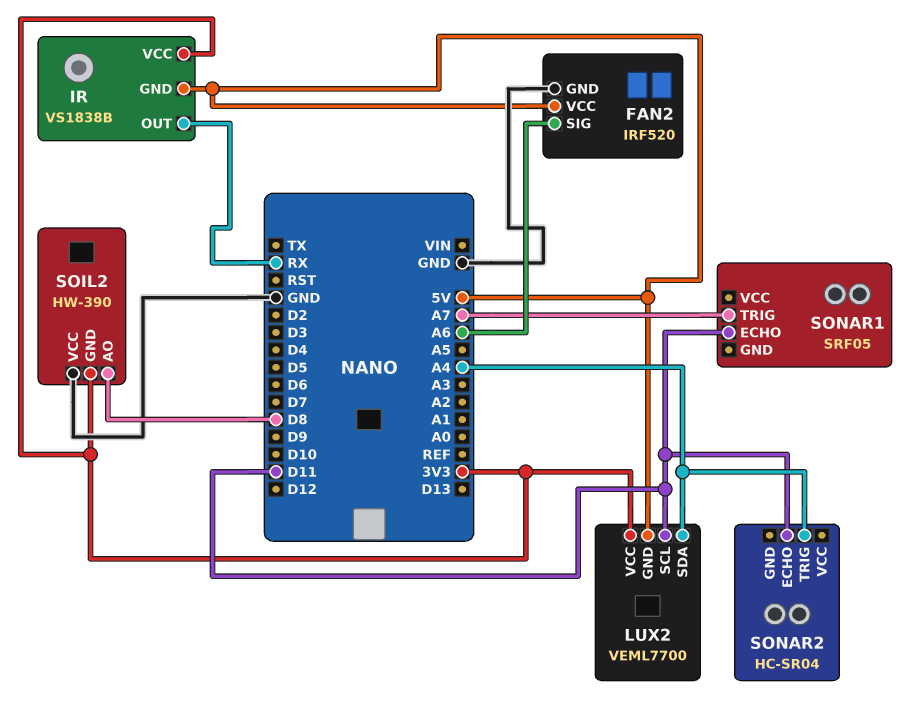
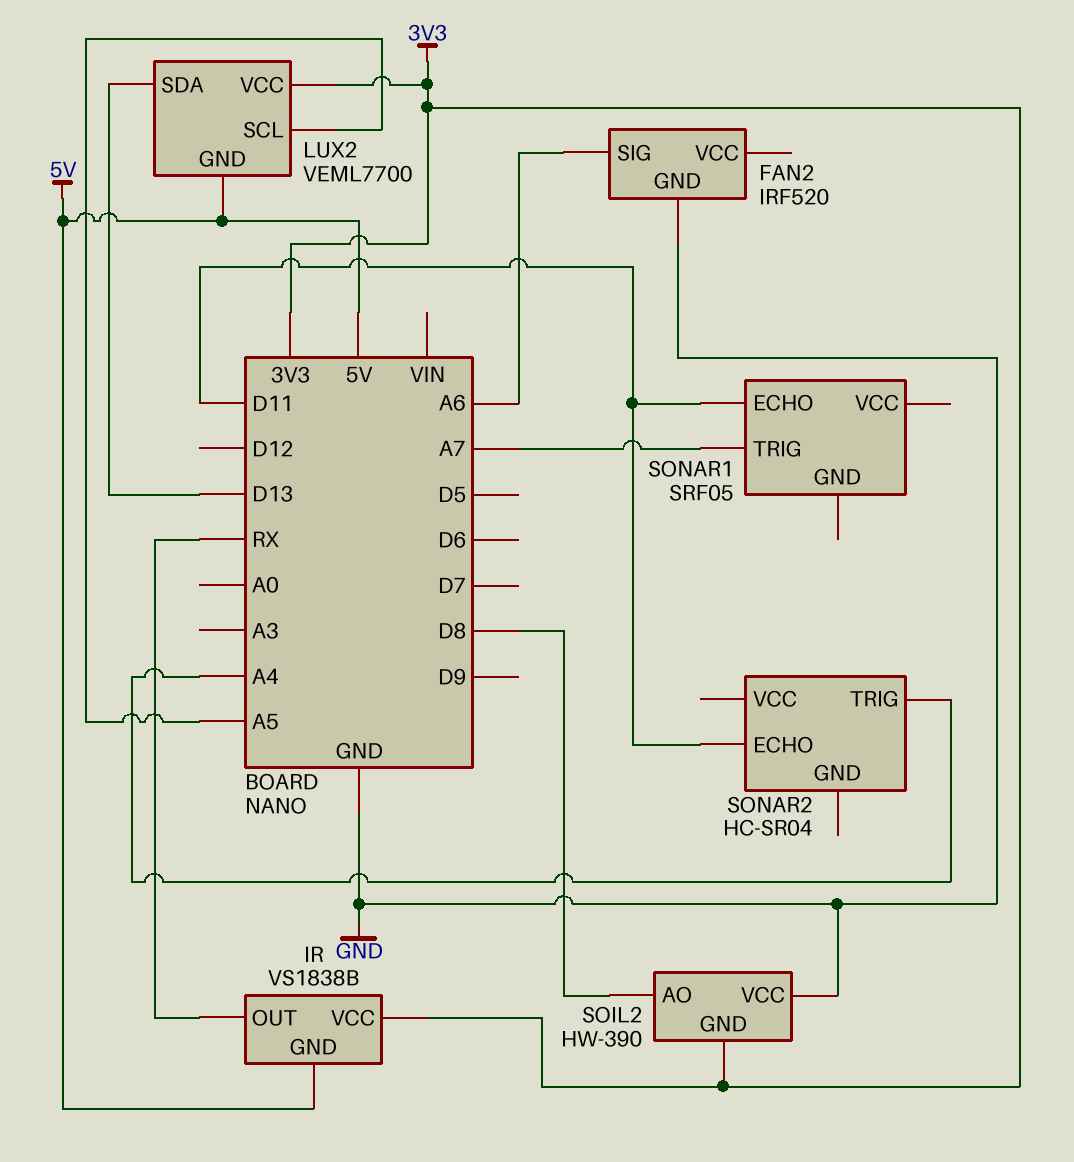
FAN2 pin VCC: 5V -> none
LUX2 pin SCL: D11 -> A5
LUX2 pin SDA: A4 -> D13

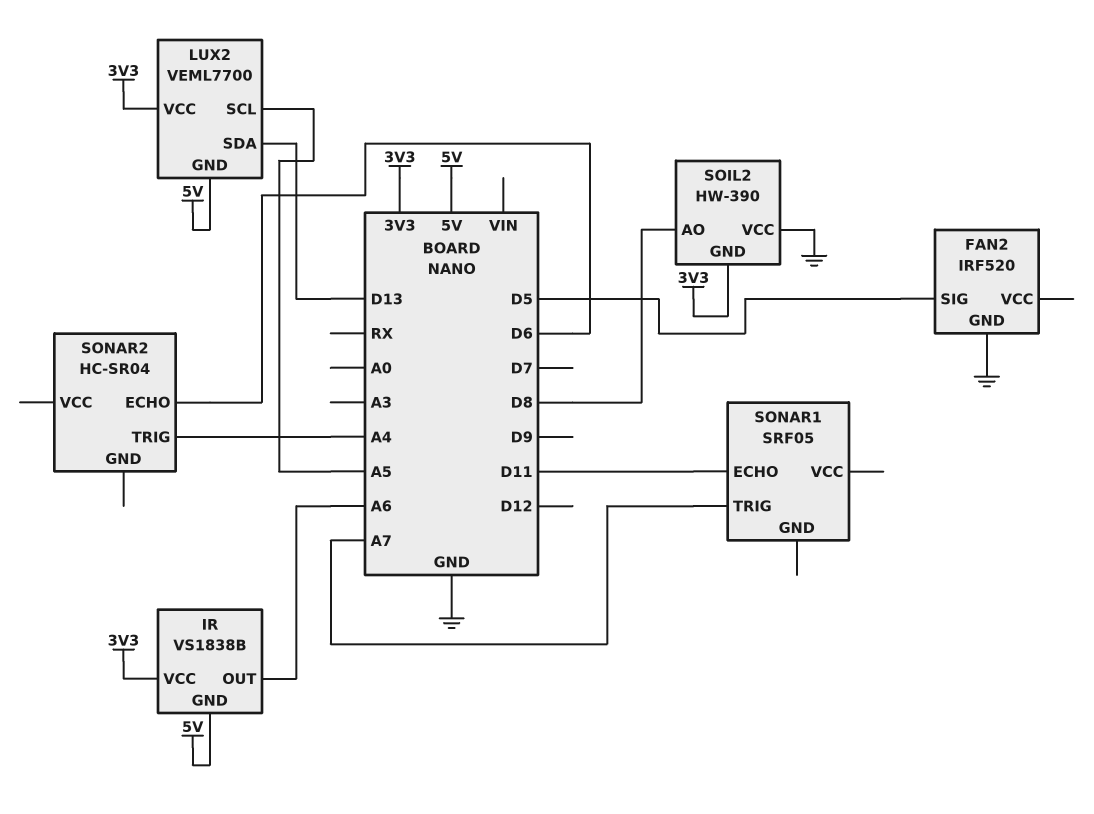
FAN2 pin SIG: A6 -> D5
IR pin OUT: RX -> A6
SONAR2 pin ECHO: D11 -> D6

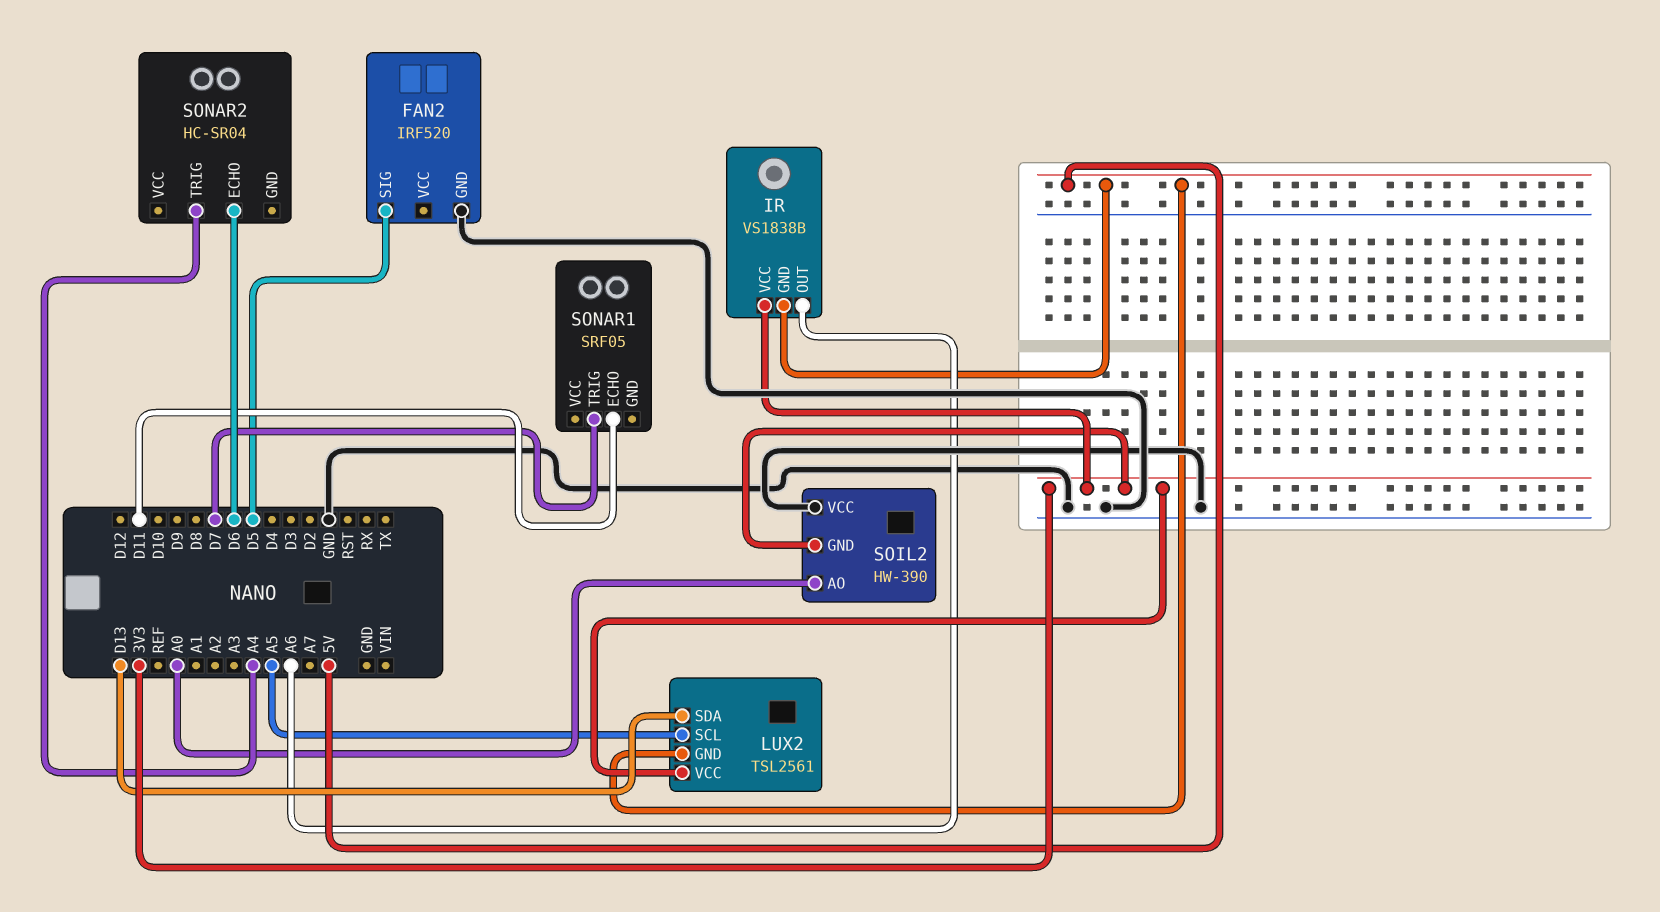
LUX2: VEML7700 -> TSL2561
SOIL2 pin AO: D8 -> A0
SONAR1 pin TRIG: A7 -> D7

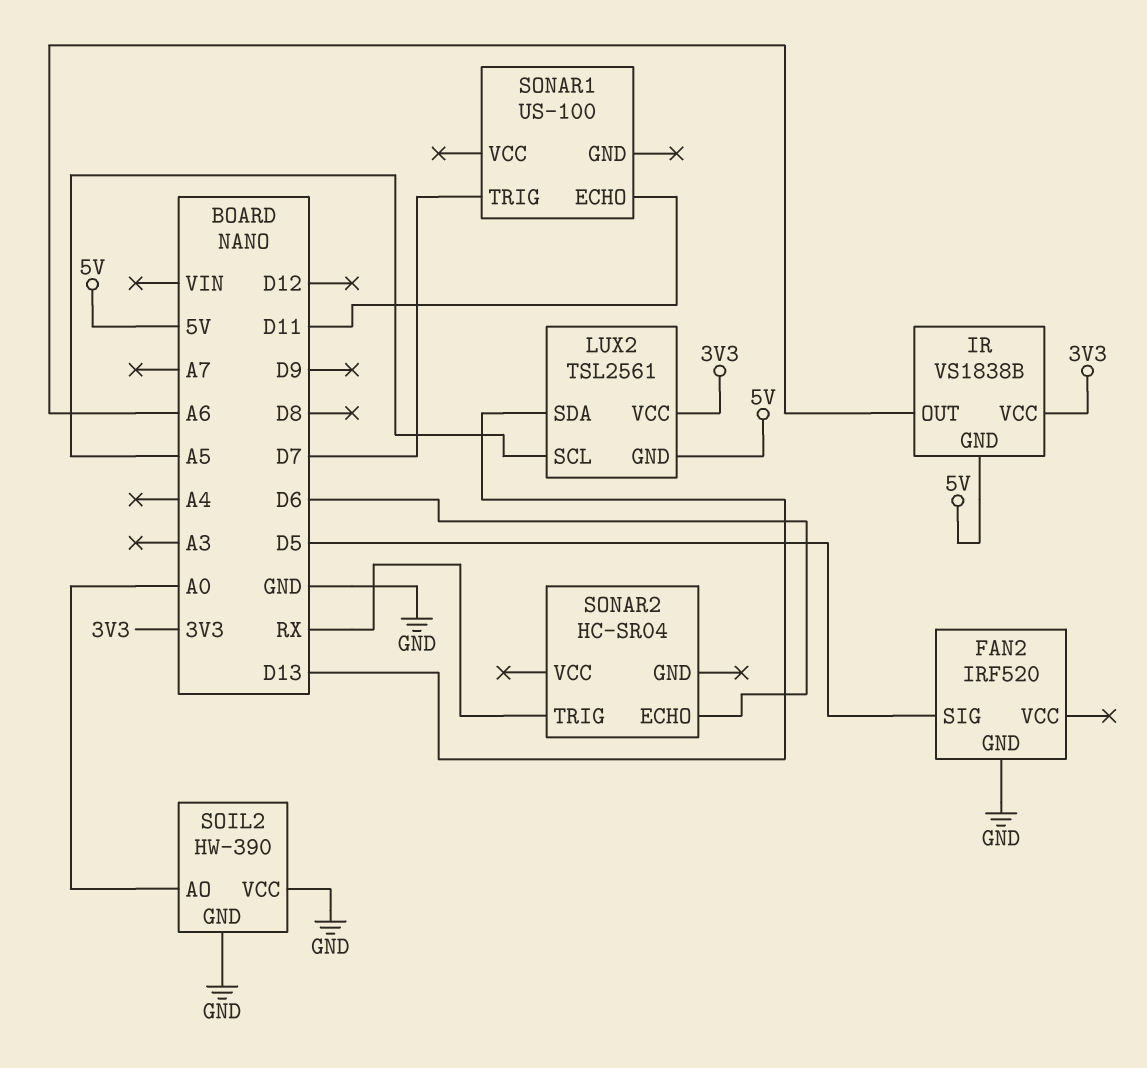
SOIL2 pin GND: 3V3 -> GND
SONAR1: SRF05 -> US-100
SONAR2 pin TRIG: A4 -> RX

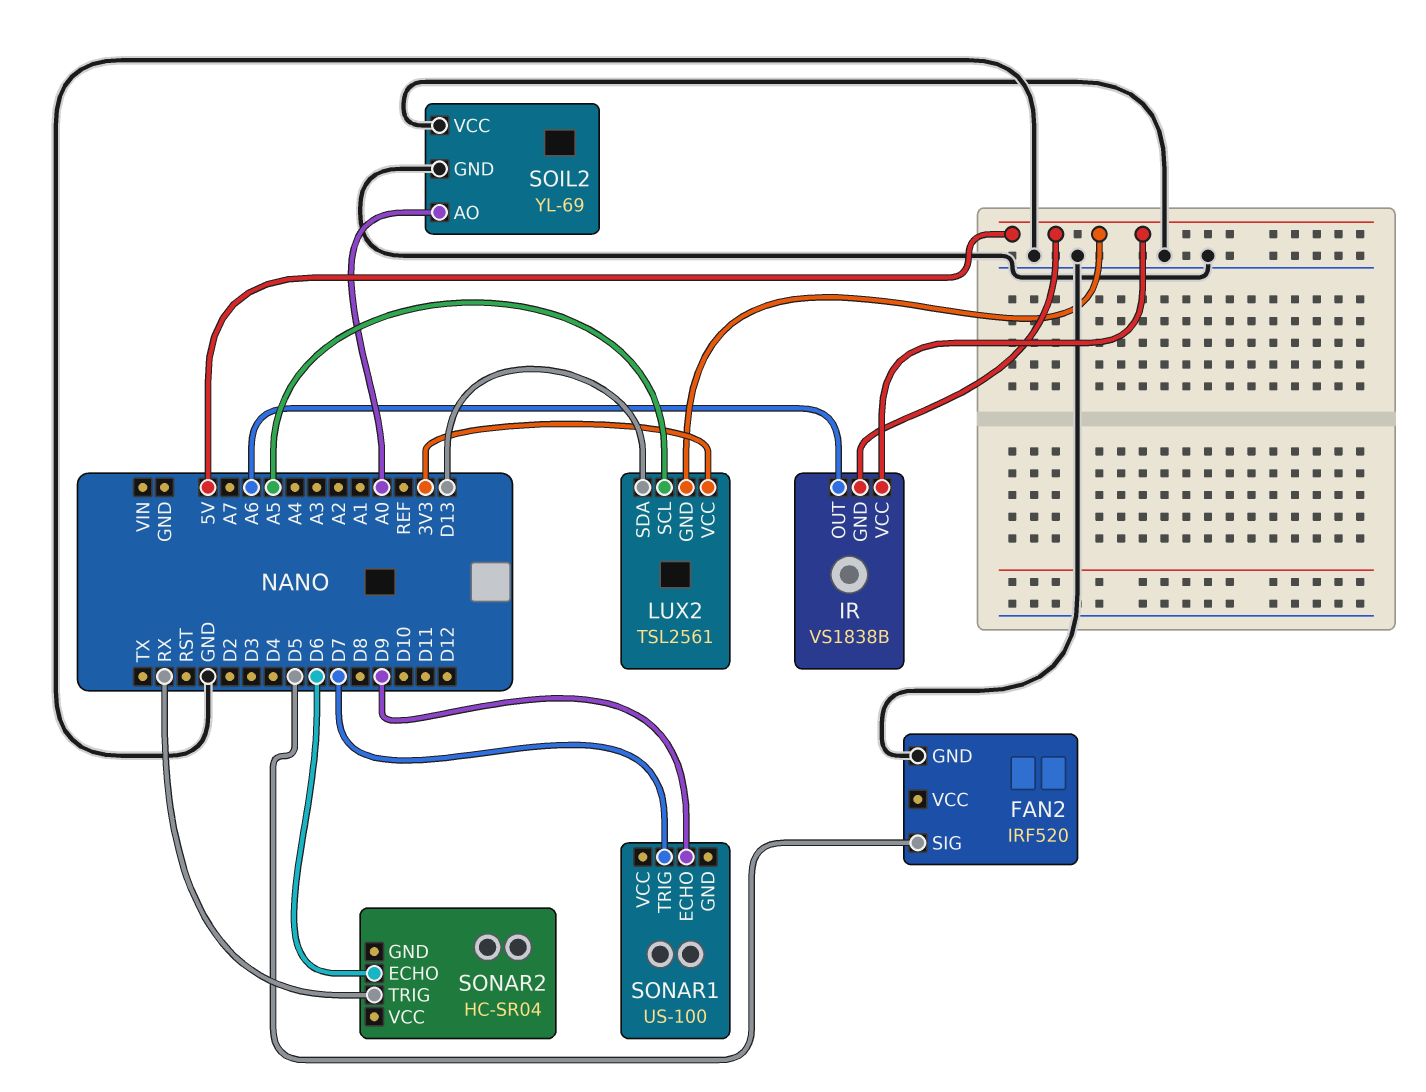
IR pin VCC: 3V3 -> 5V
SOIL2: HW-390 -> YL-69
SONAR1 pin ECHO: D11 -> D9

